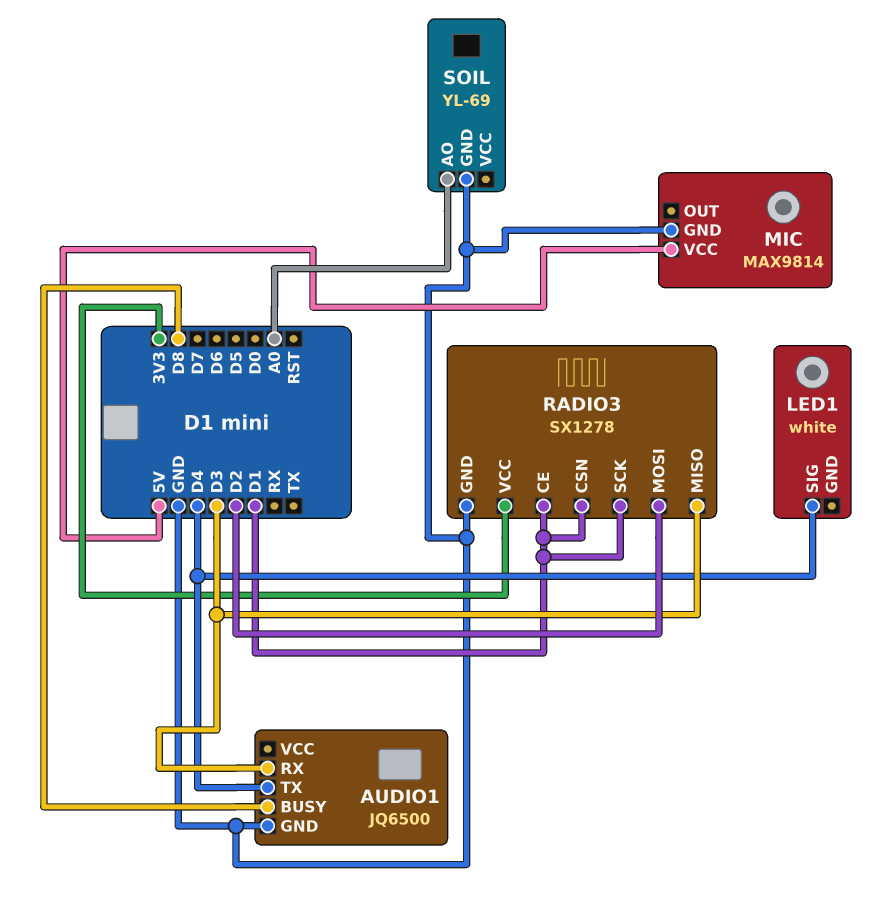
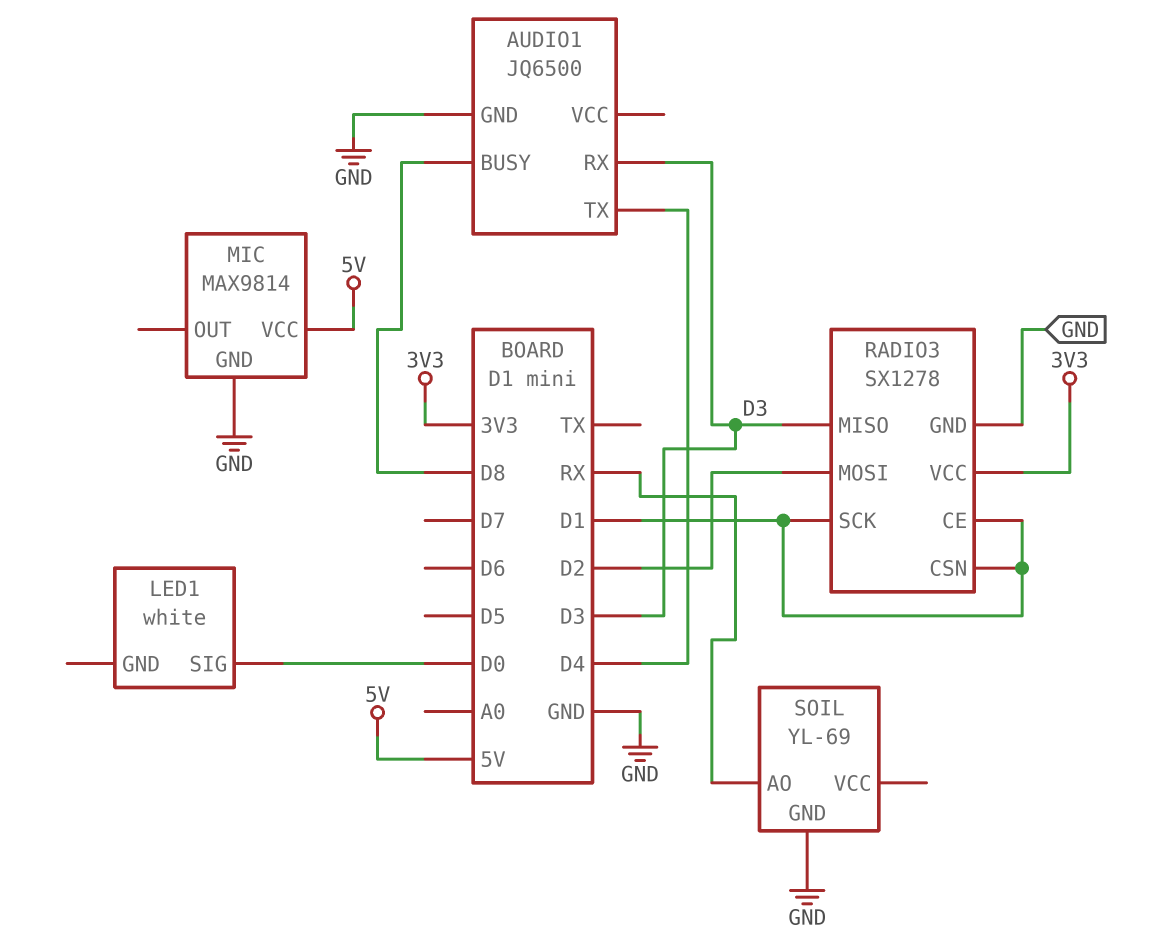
LED1 pin SIG: D4 -> D0
SOIL pin AO: A0 -> RX

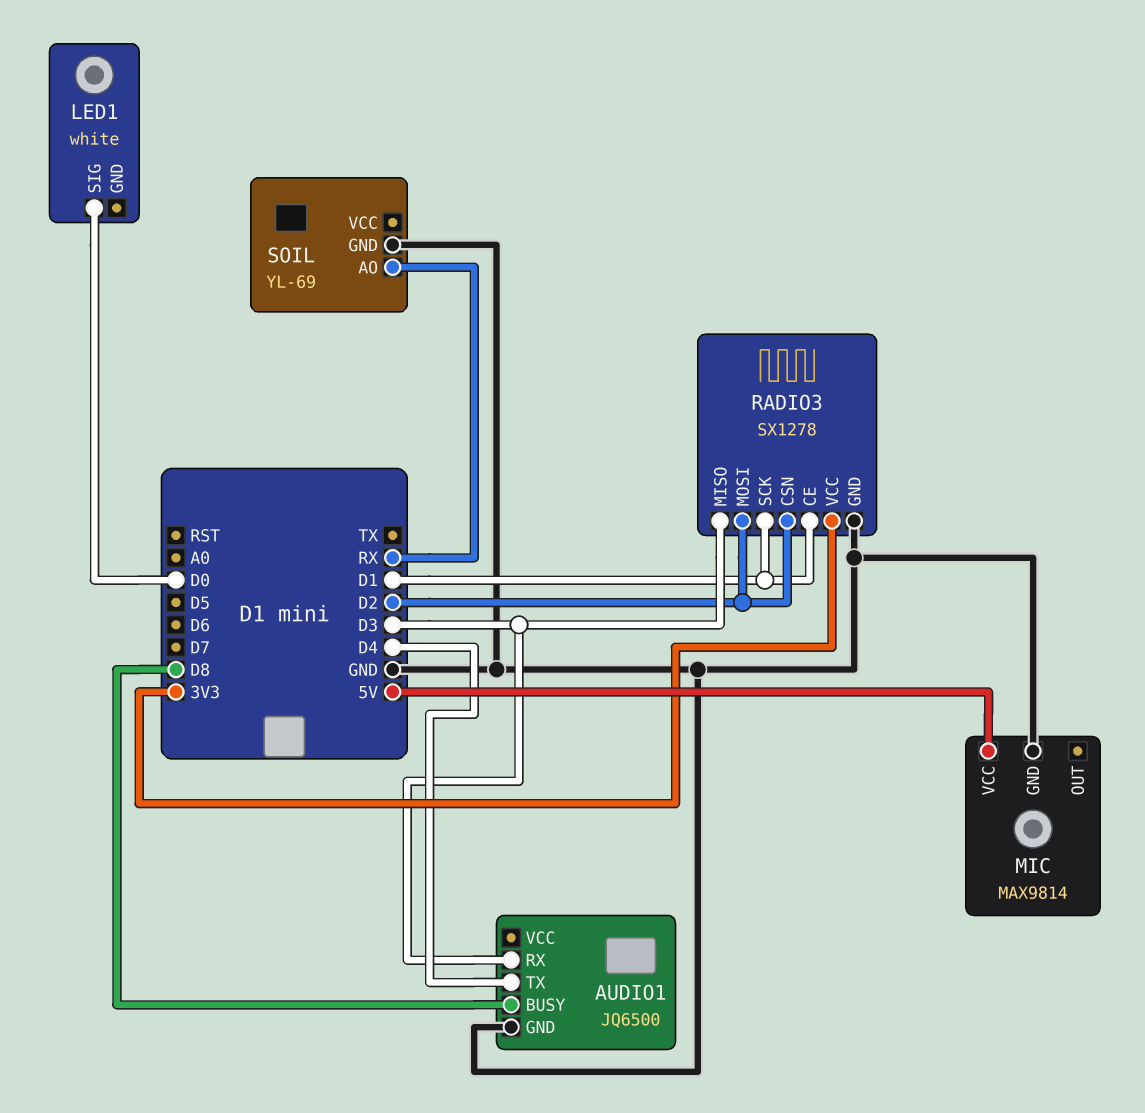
RADIO3 pin CSN: D1 -> D2

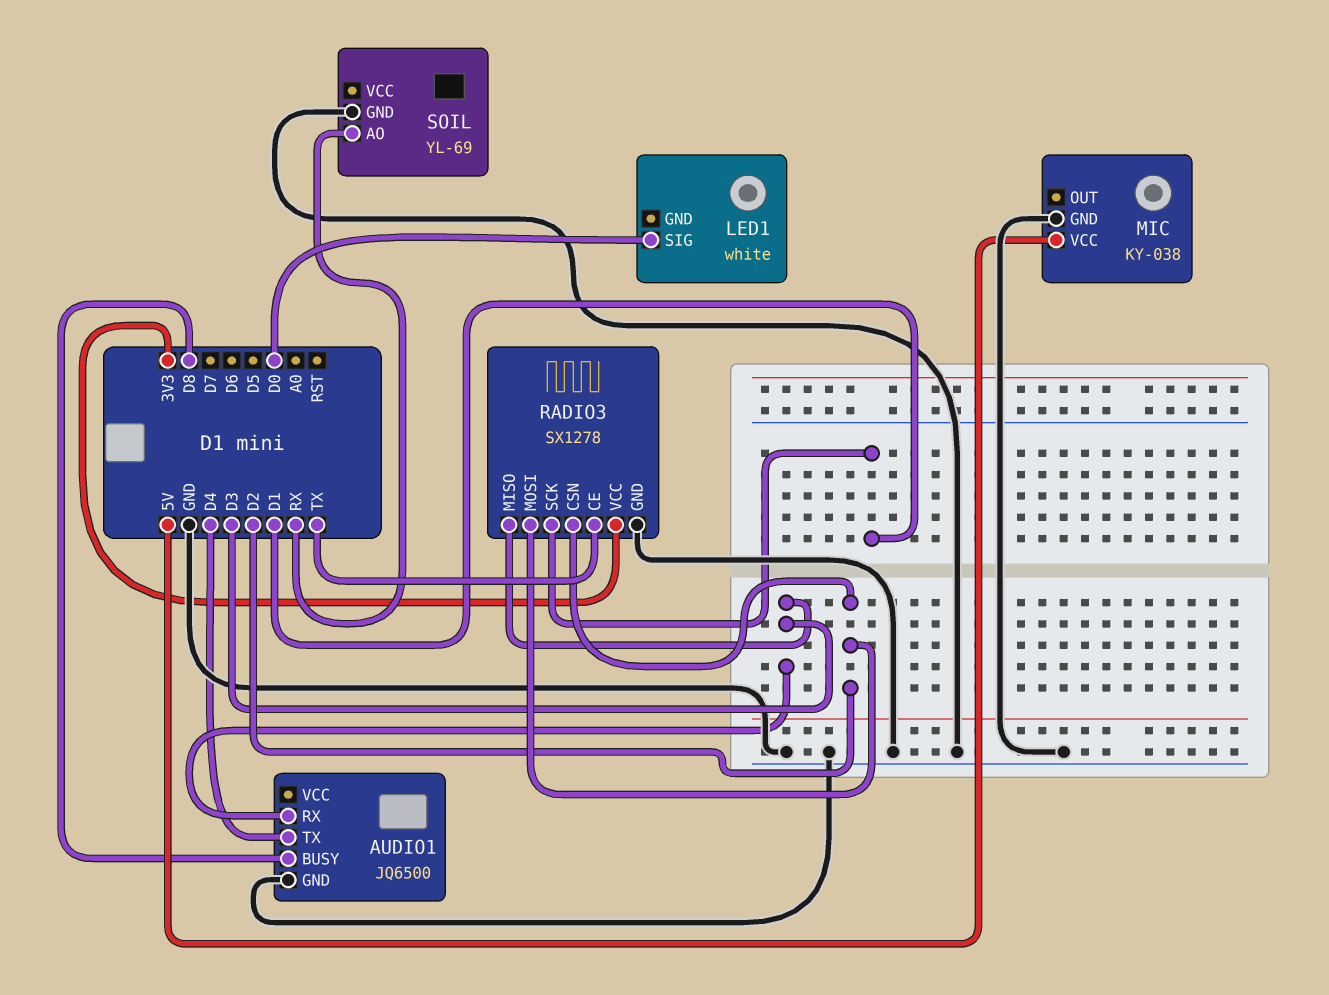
MIC: MAX9814 -> KY-038
RADIO3 pin CE: D1 -> TX

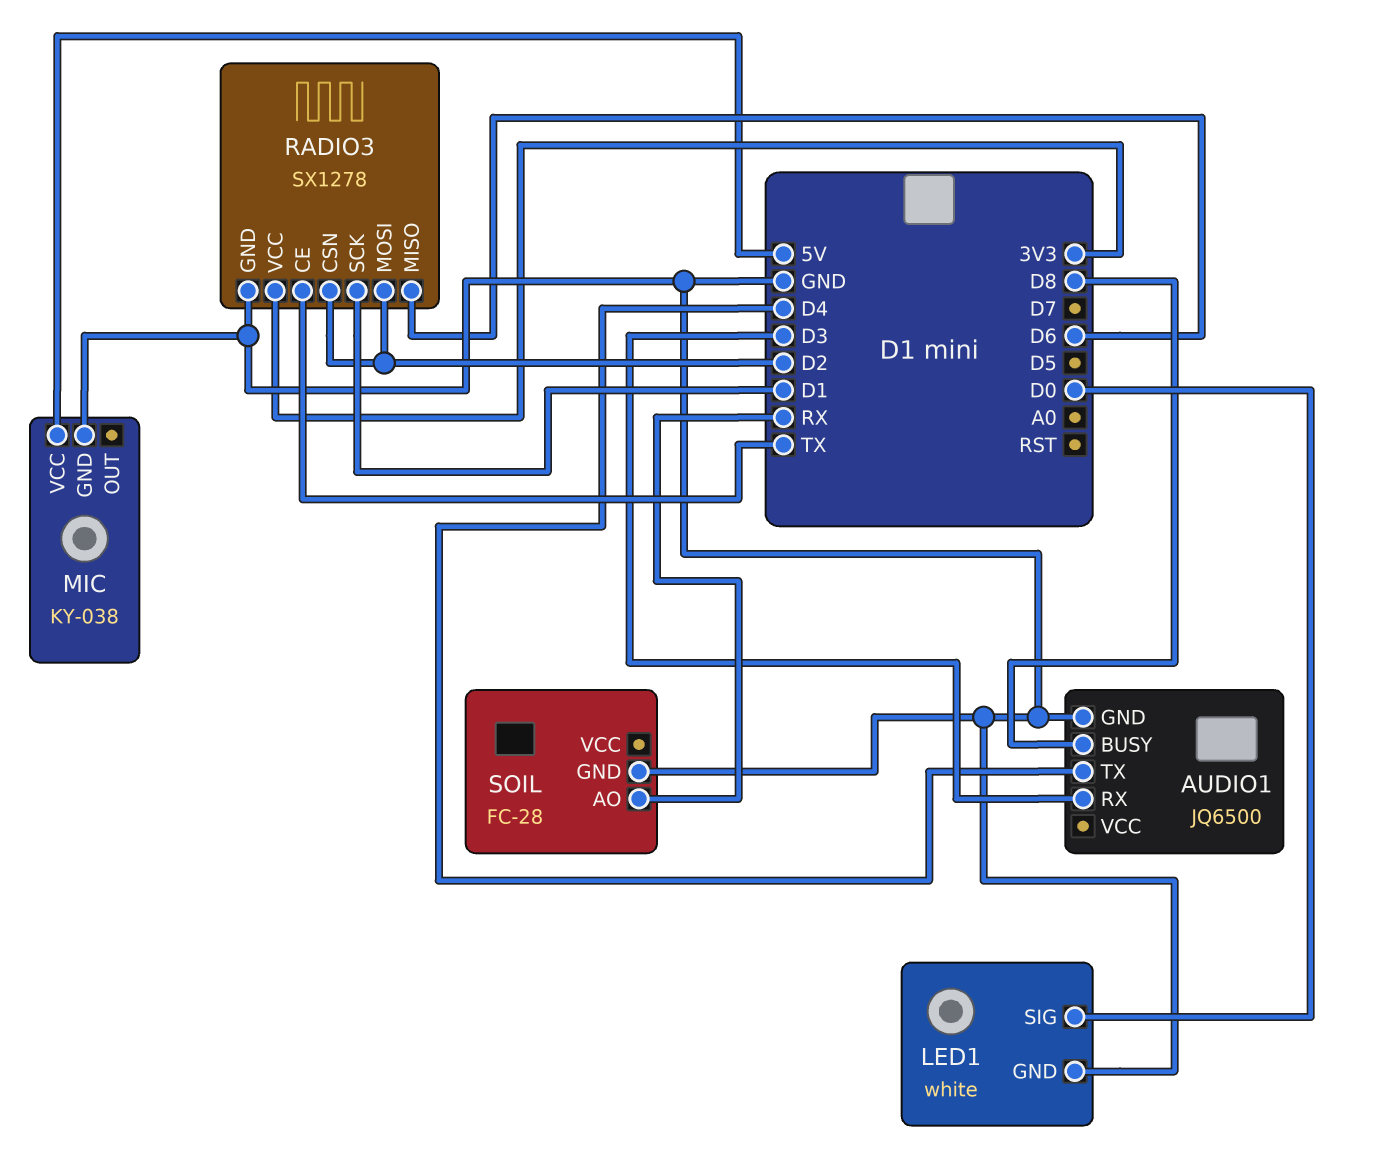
LED1 pin GND: none -> GND
RADIO3 pin MISO: D3 -> D6
SOIL: YL-69 -> FC-28

